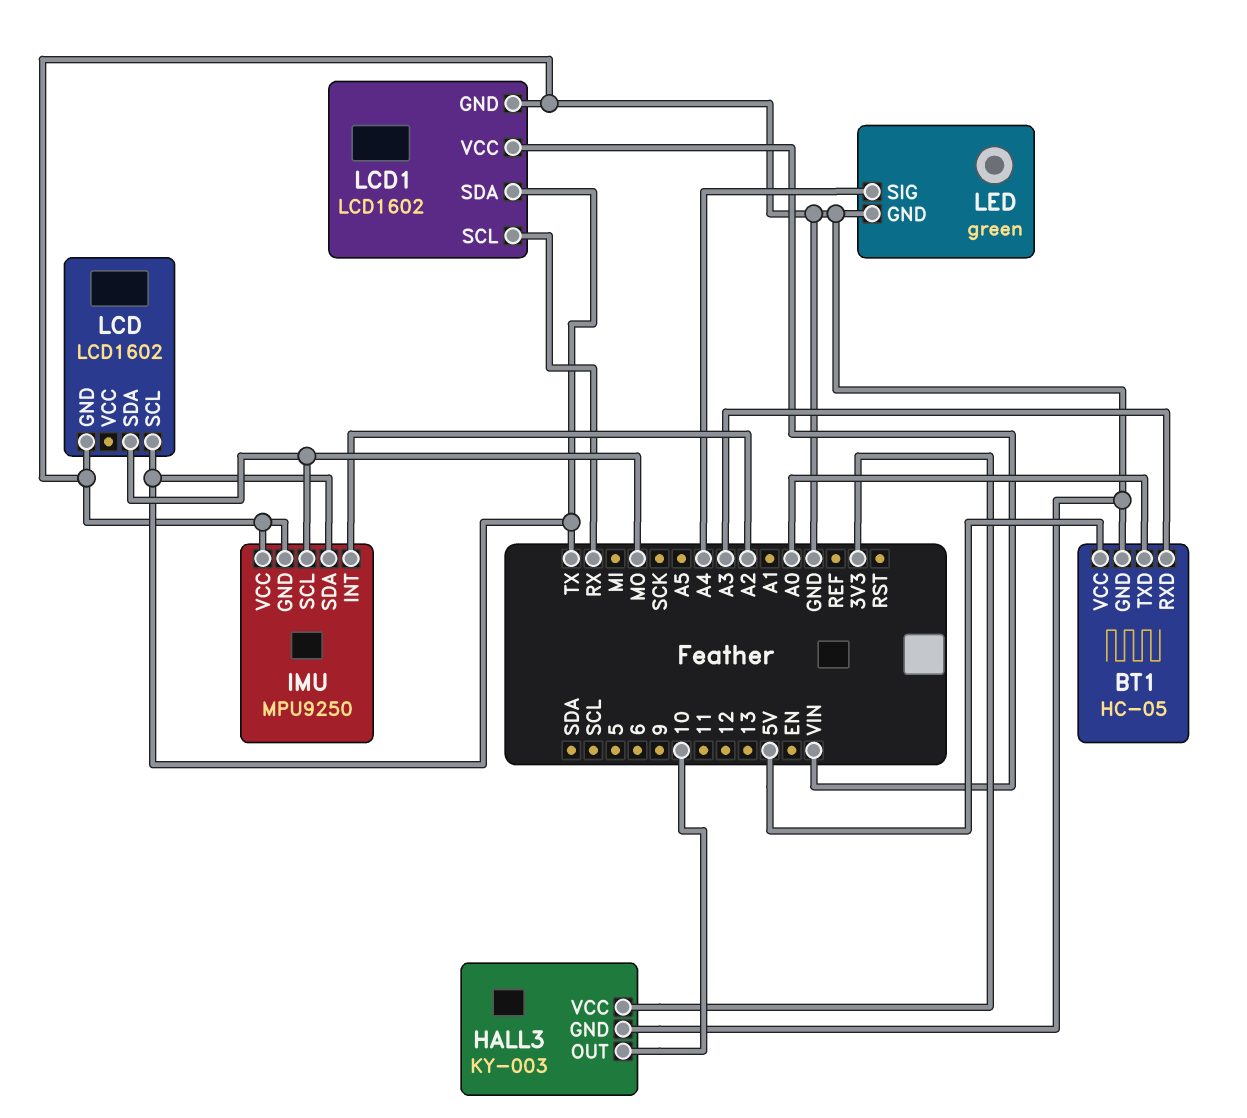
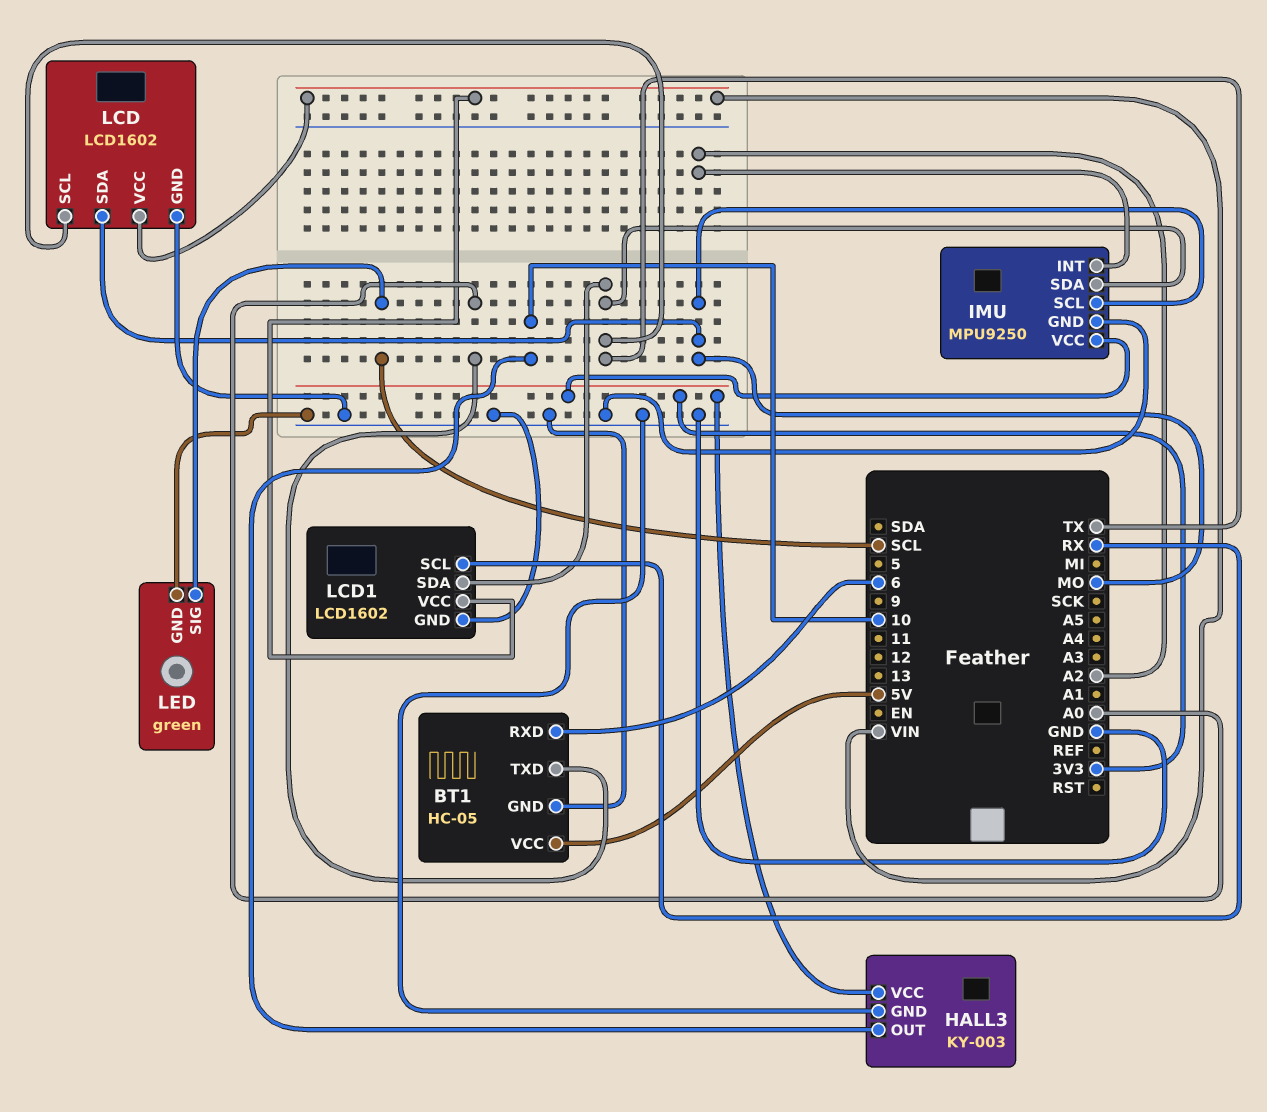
BT1 pin RXD: A3 -> 6
IMU pin VCC: GND -> 3V3
LCD pin VCC: none -> VIN
LED pin SIG: A4 -> SCL

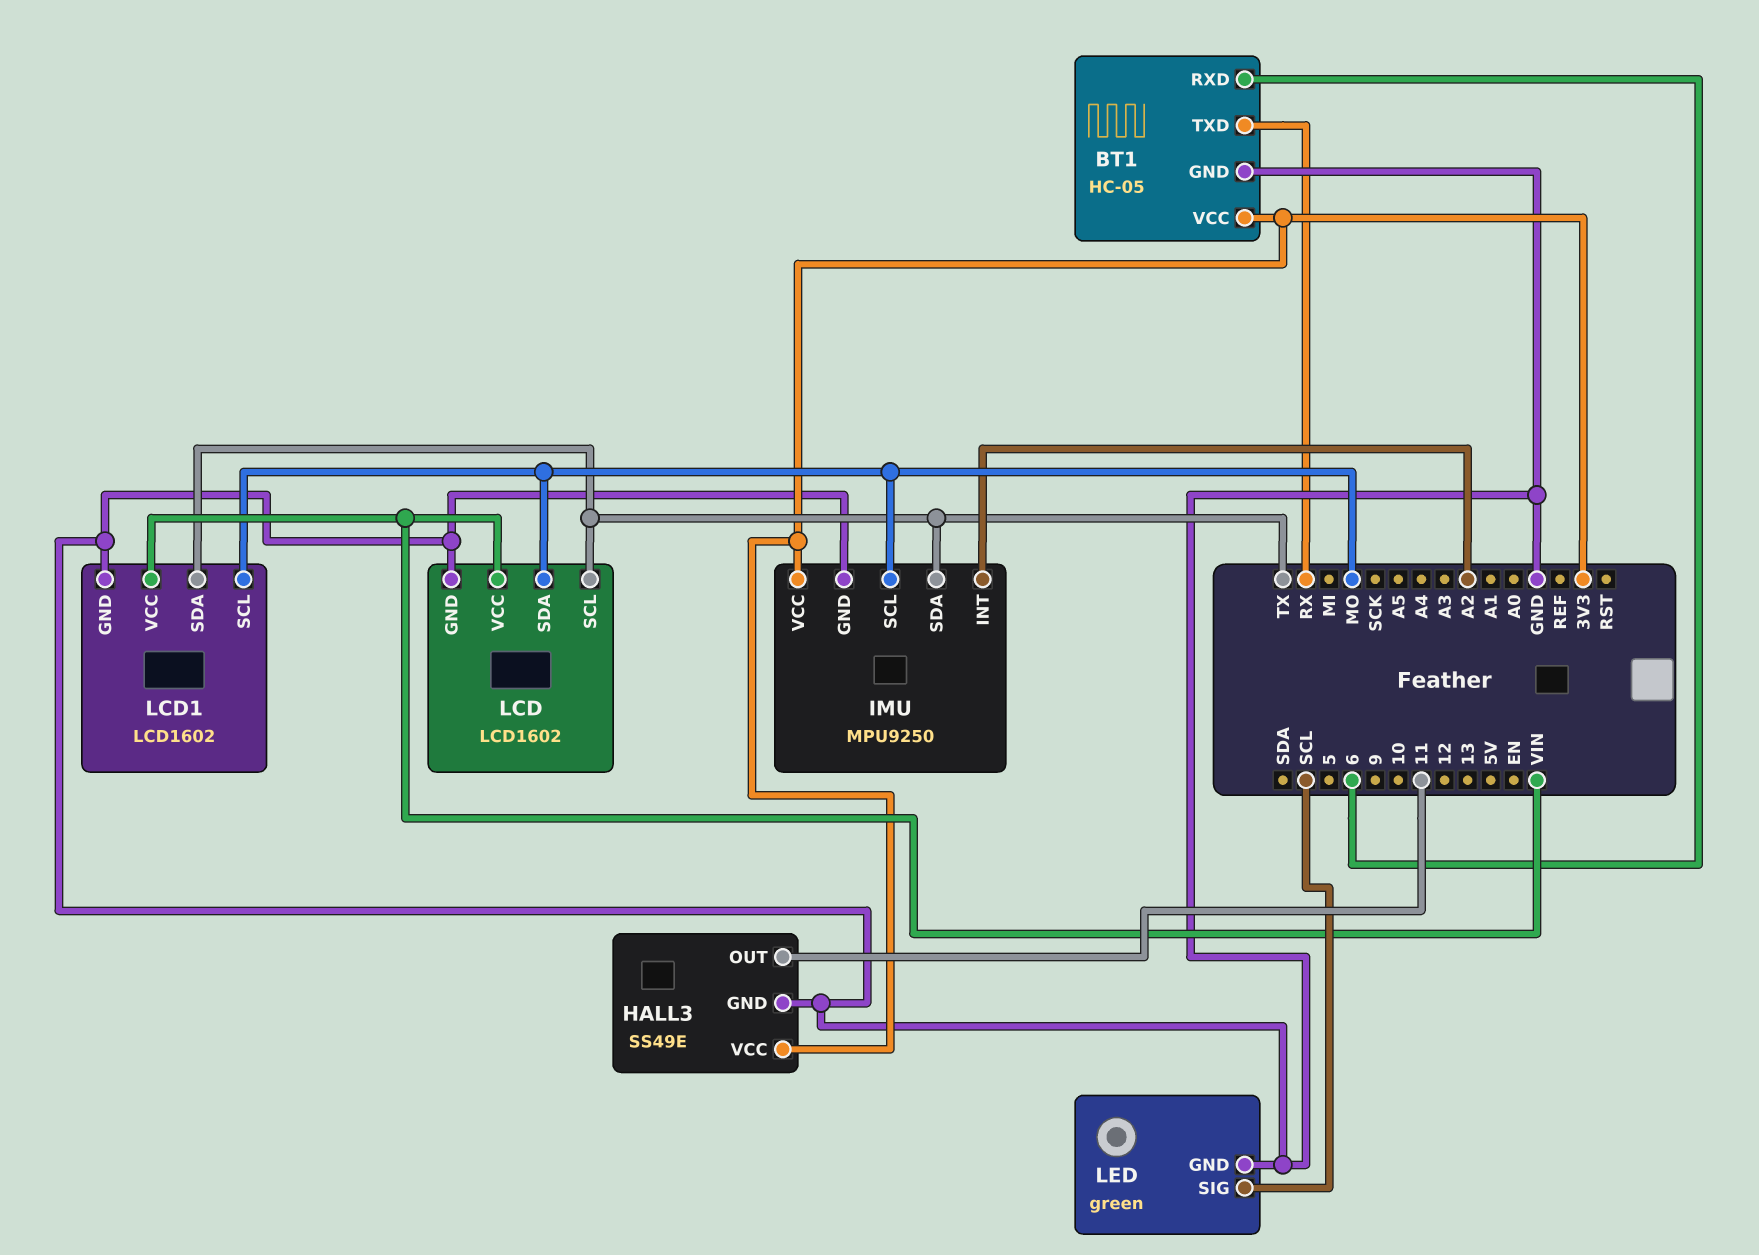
BT1 pin TXD: A0 -> RX
BT1 pin VCC: 5V -> 3V3
HALL3: KY-003 -> SS49E
HALL3 pin OUT: 10 -> 11
LCD1 pin SCL: RX -> MO

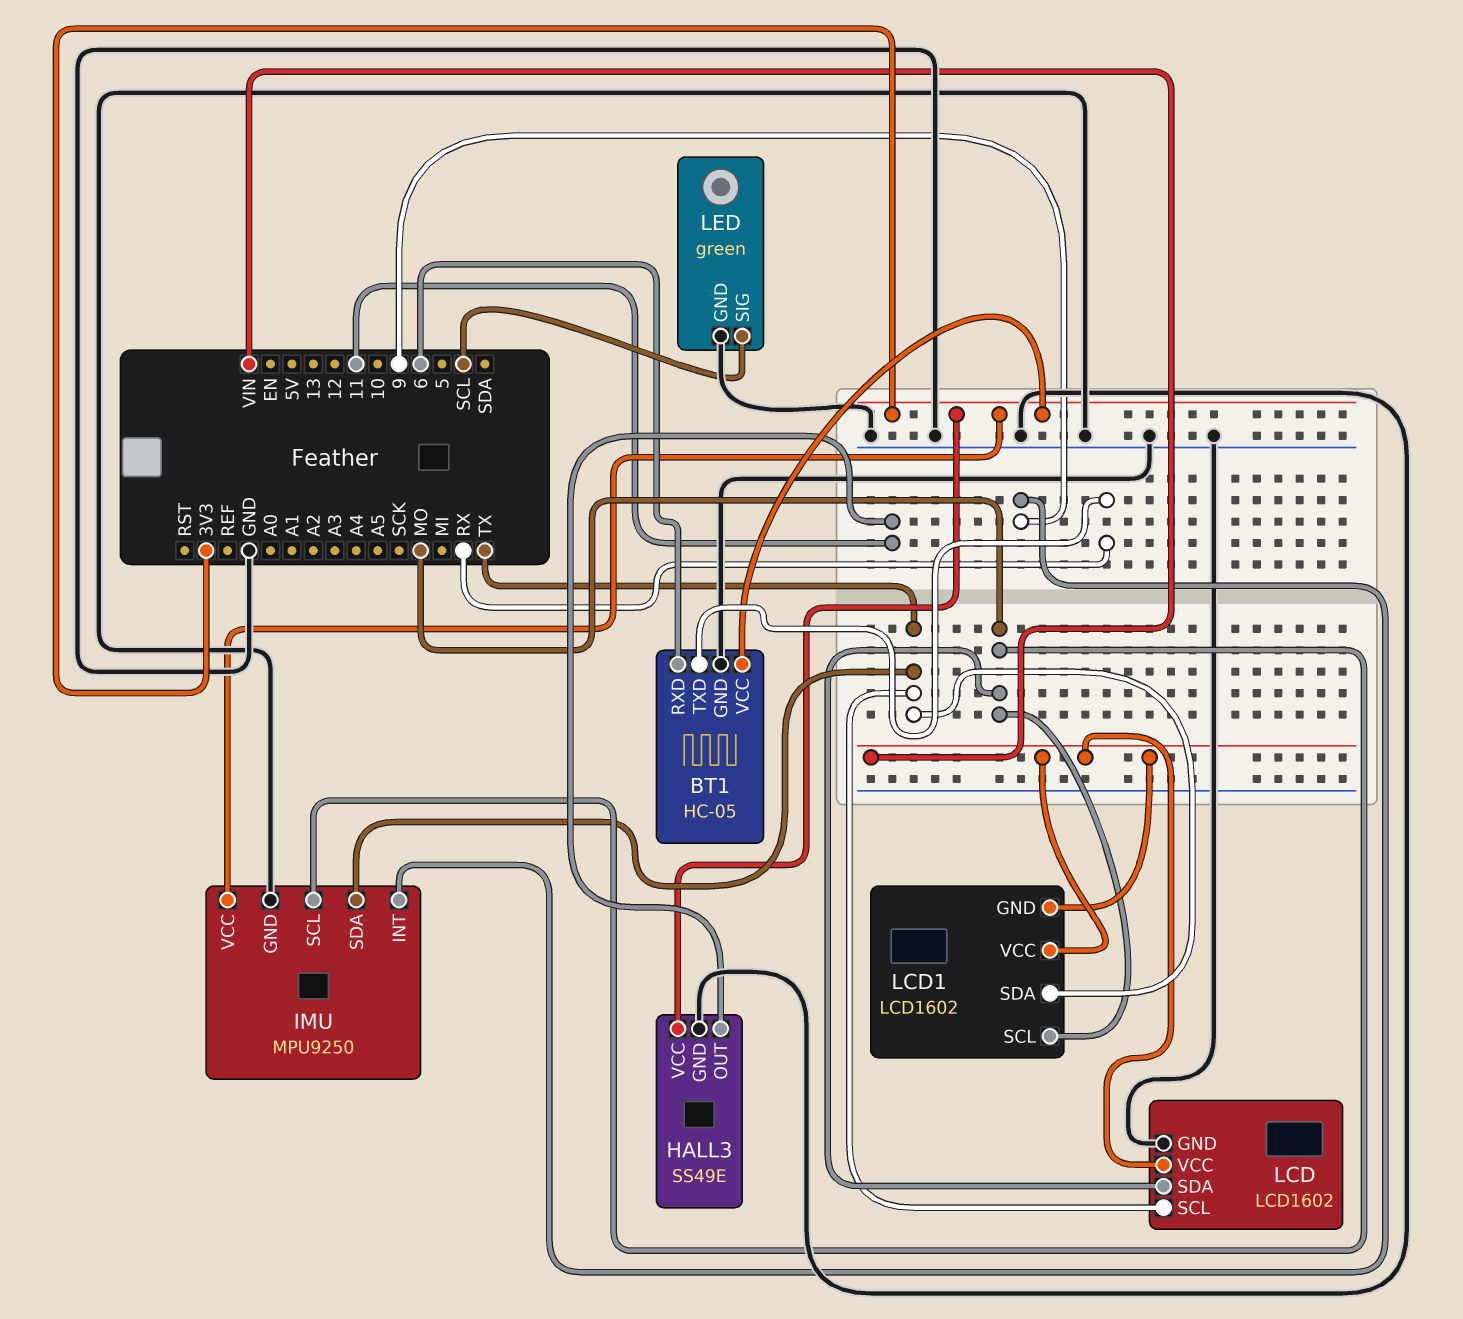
IMU pin INT: A2 -> 9
LCD1 pin GND: GND -> VIN

